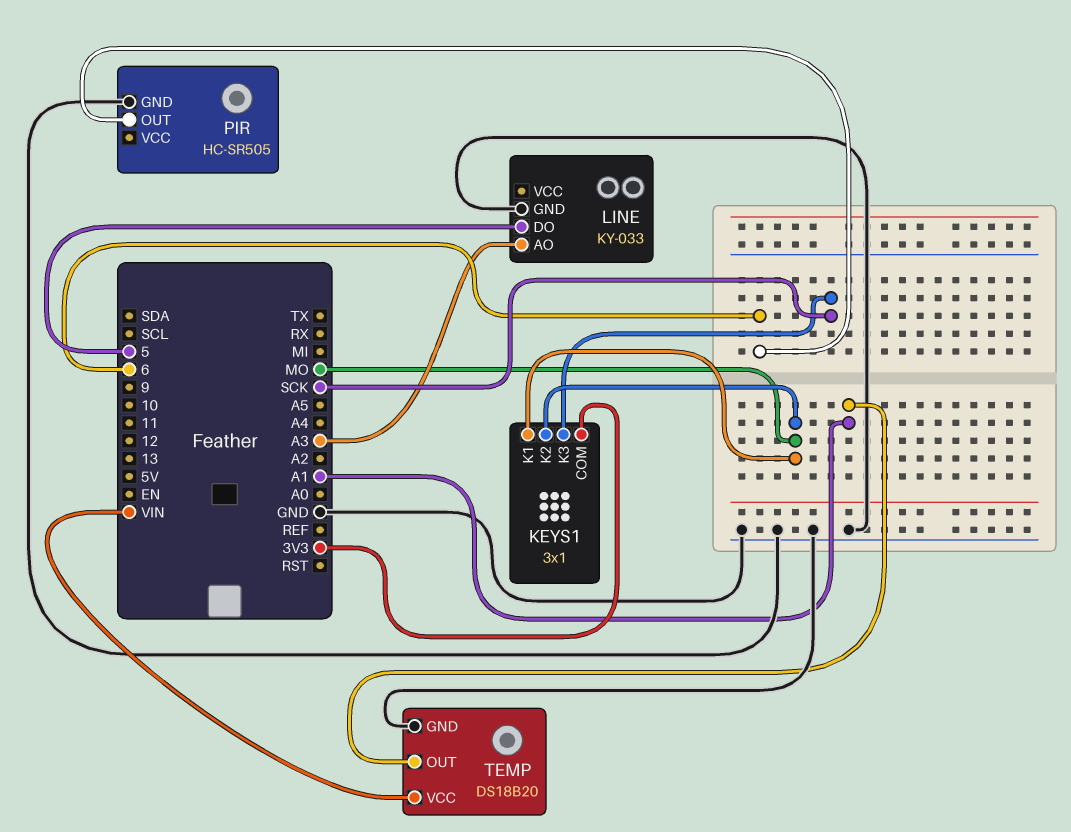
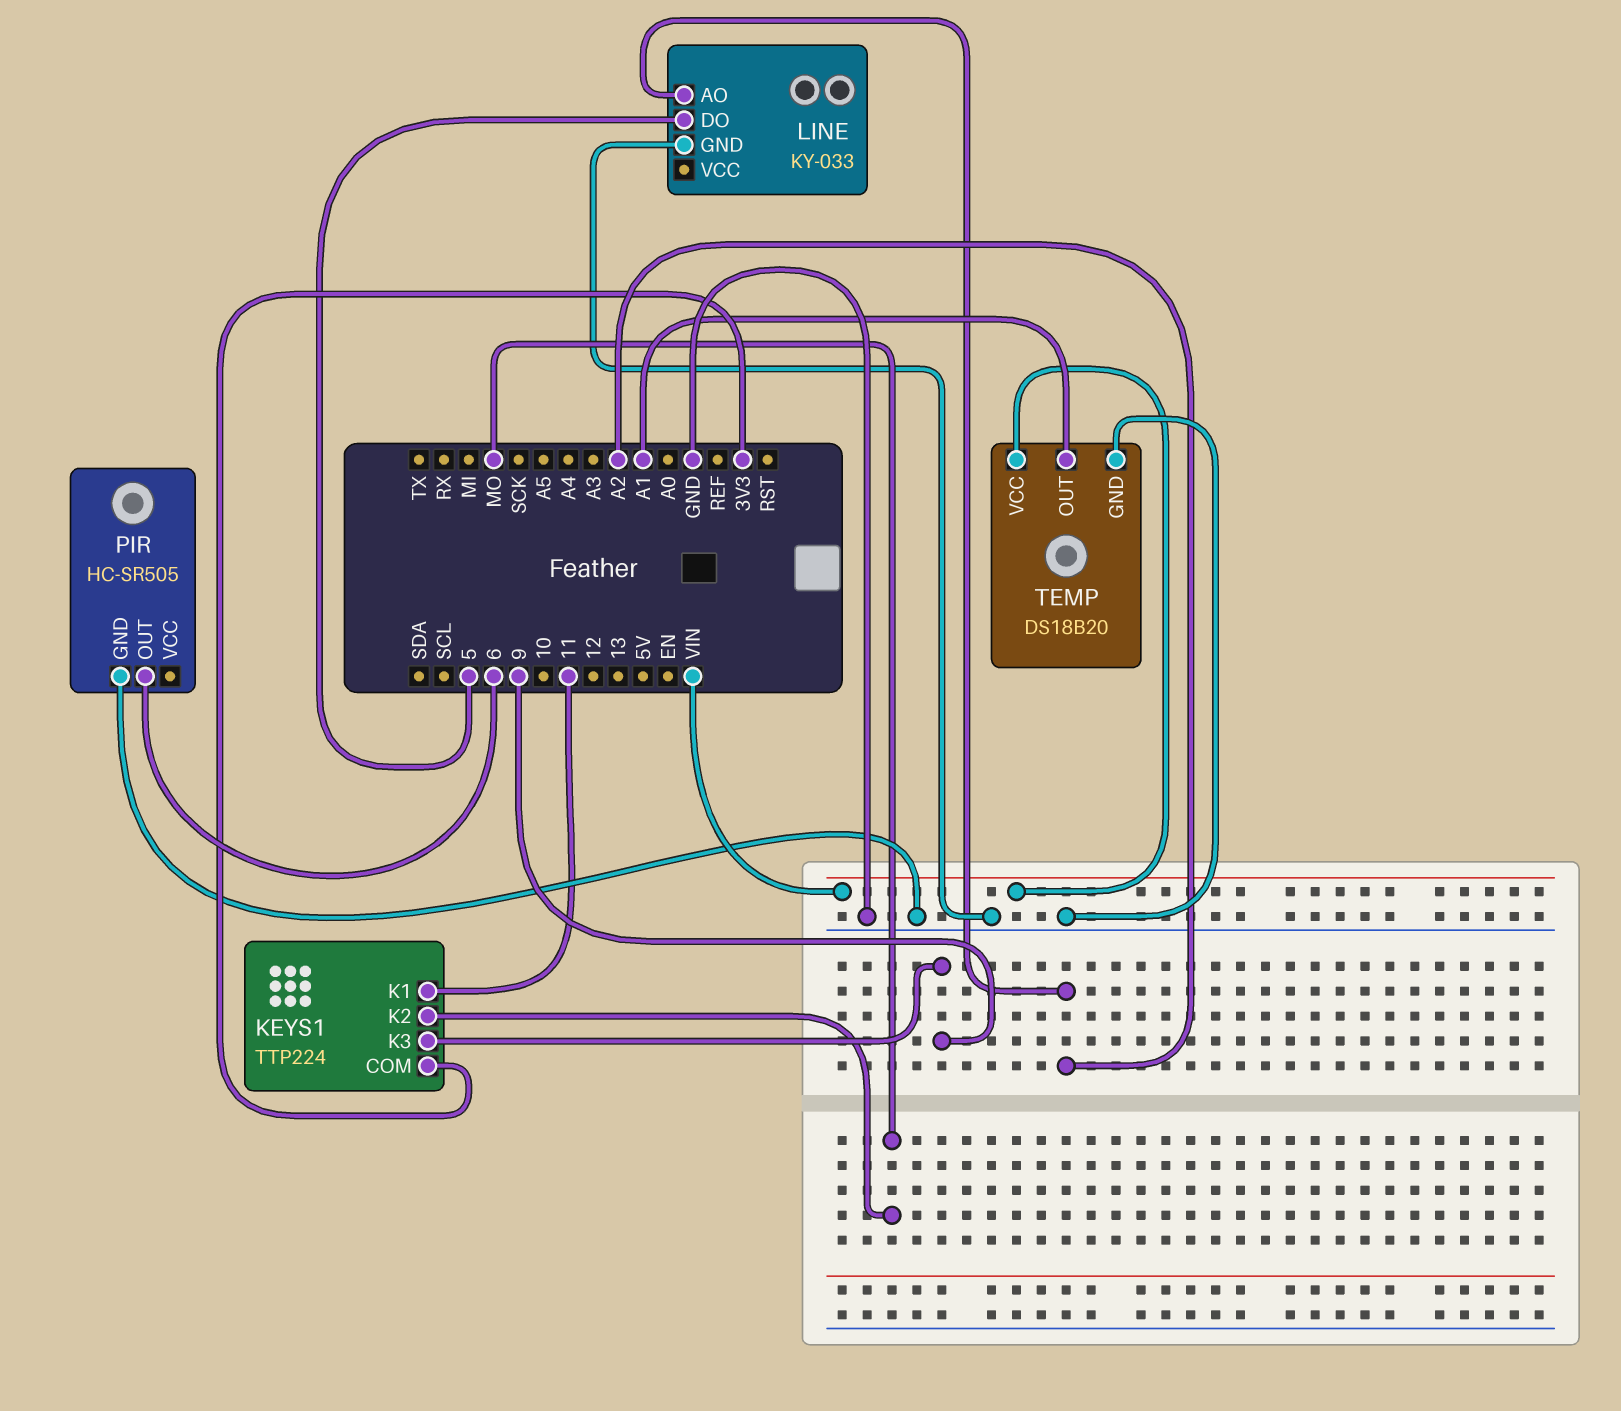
KEYS1: 3x1 -> TTP224
KEYS1 pin K1: MO -> 11
KEYS1 pin K3: SCK -> 9
LINE pin AO: A3 -> A2

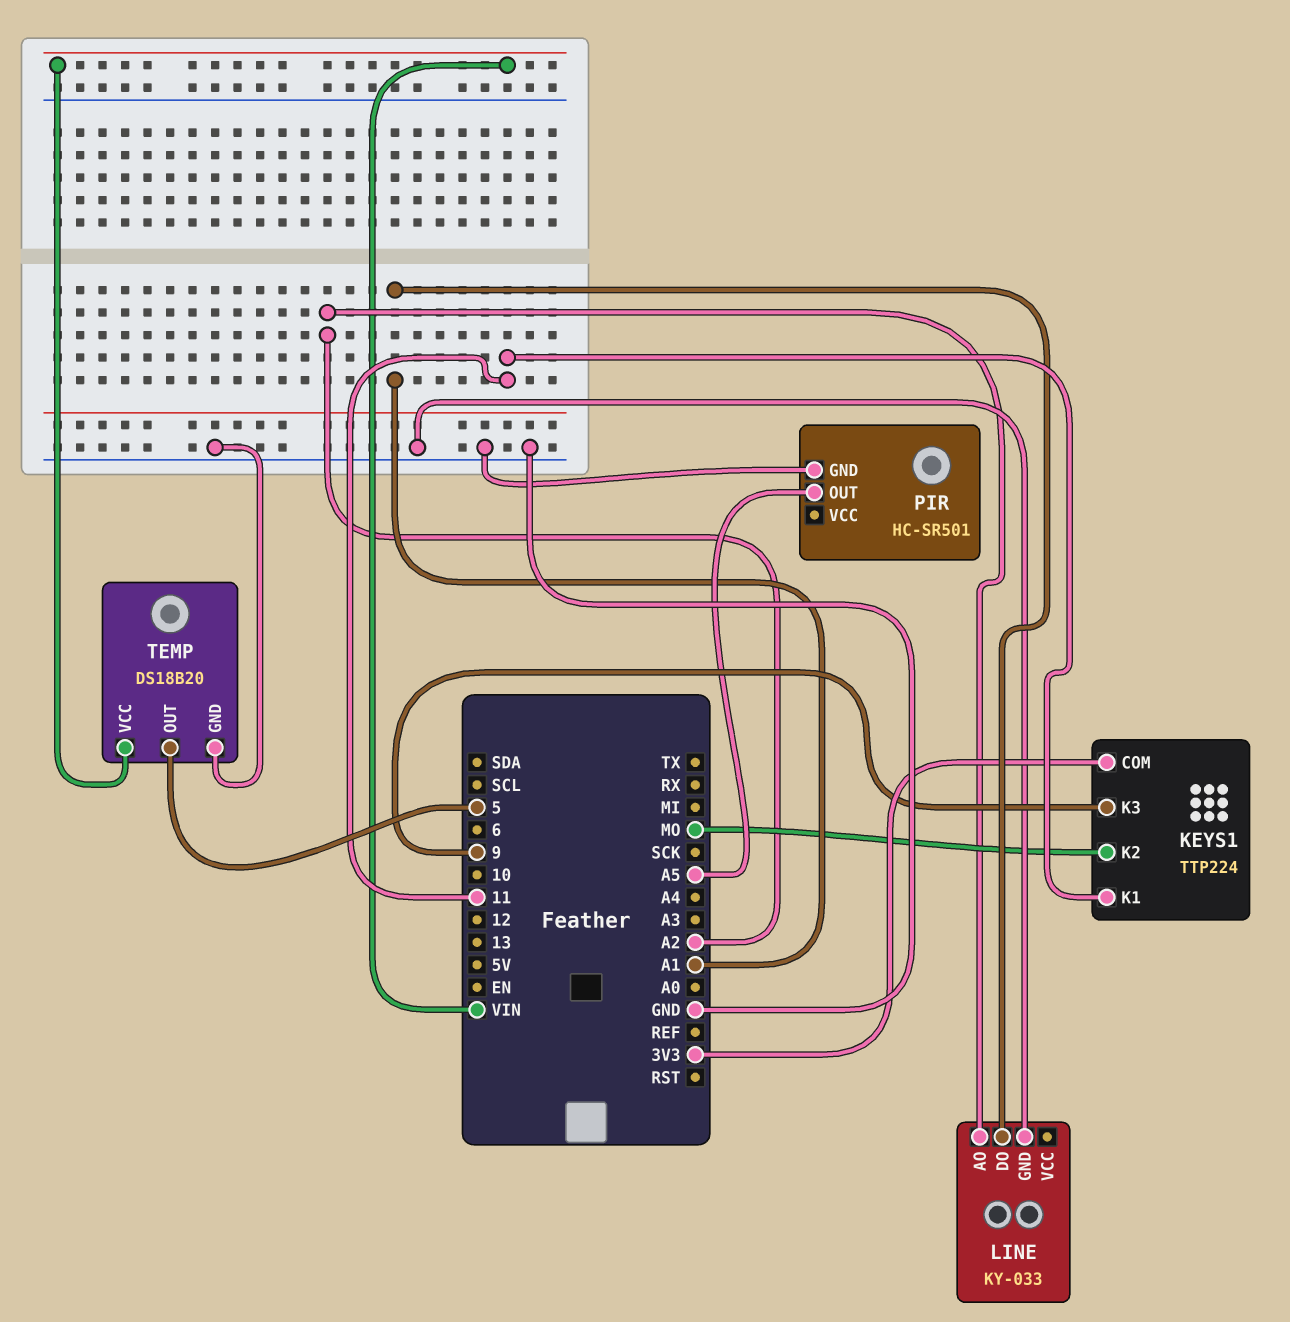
LINE pin DO: 5 -> A1
PIR: HC-SR505 -> HC-SR501
PIR pin OUT: 6 -> A5
TEMP pin OUT: A1 -> 5

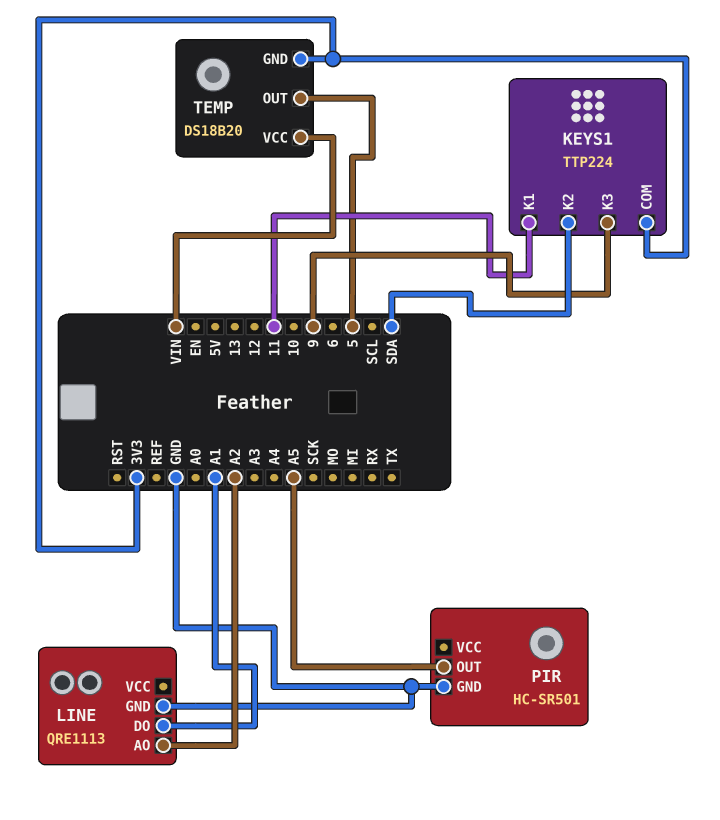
KEYS1 pin K2: MO -> SDA
LINE: KY-033 -> QRE1113
TEMP pin GND: GND -> 3V3

